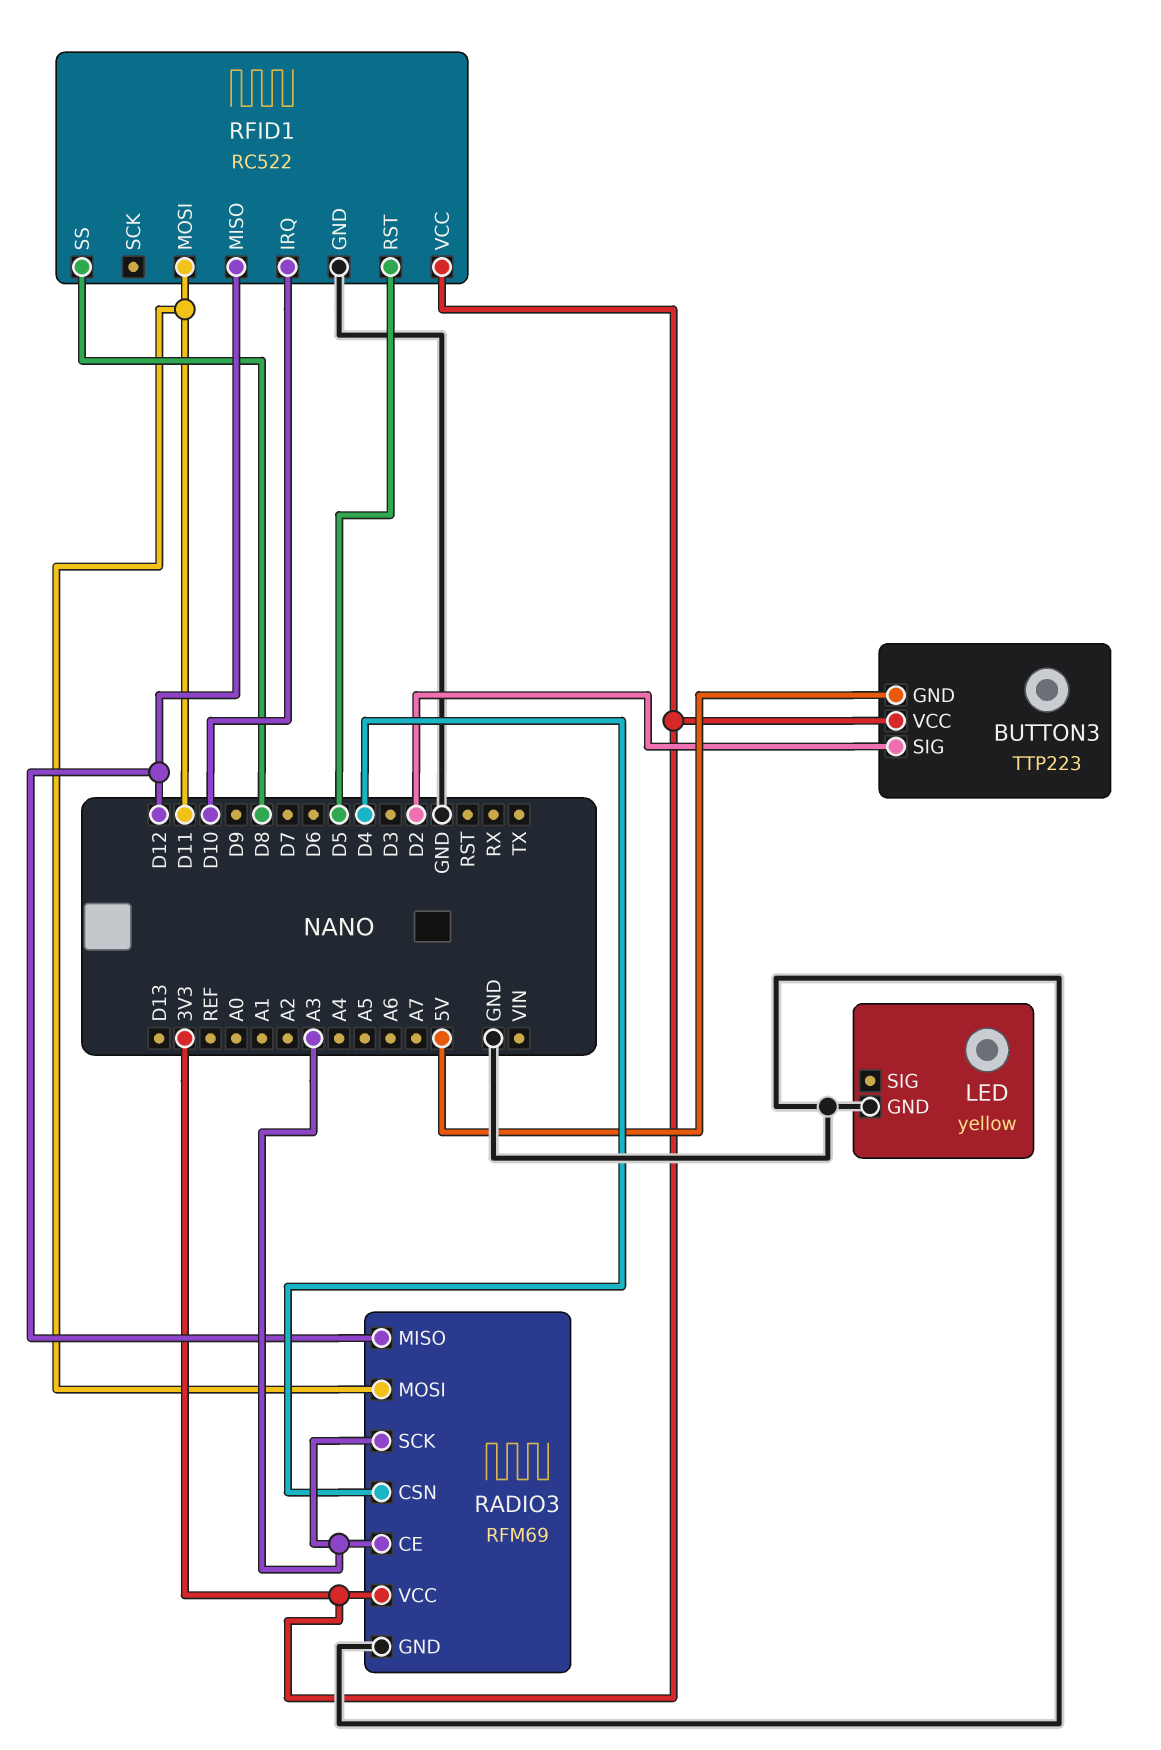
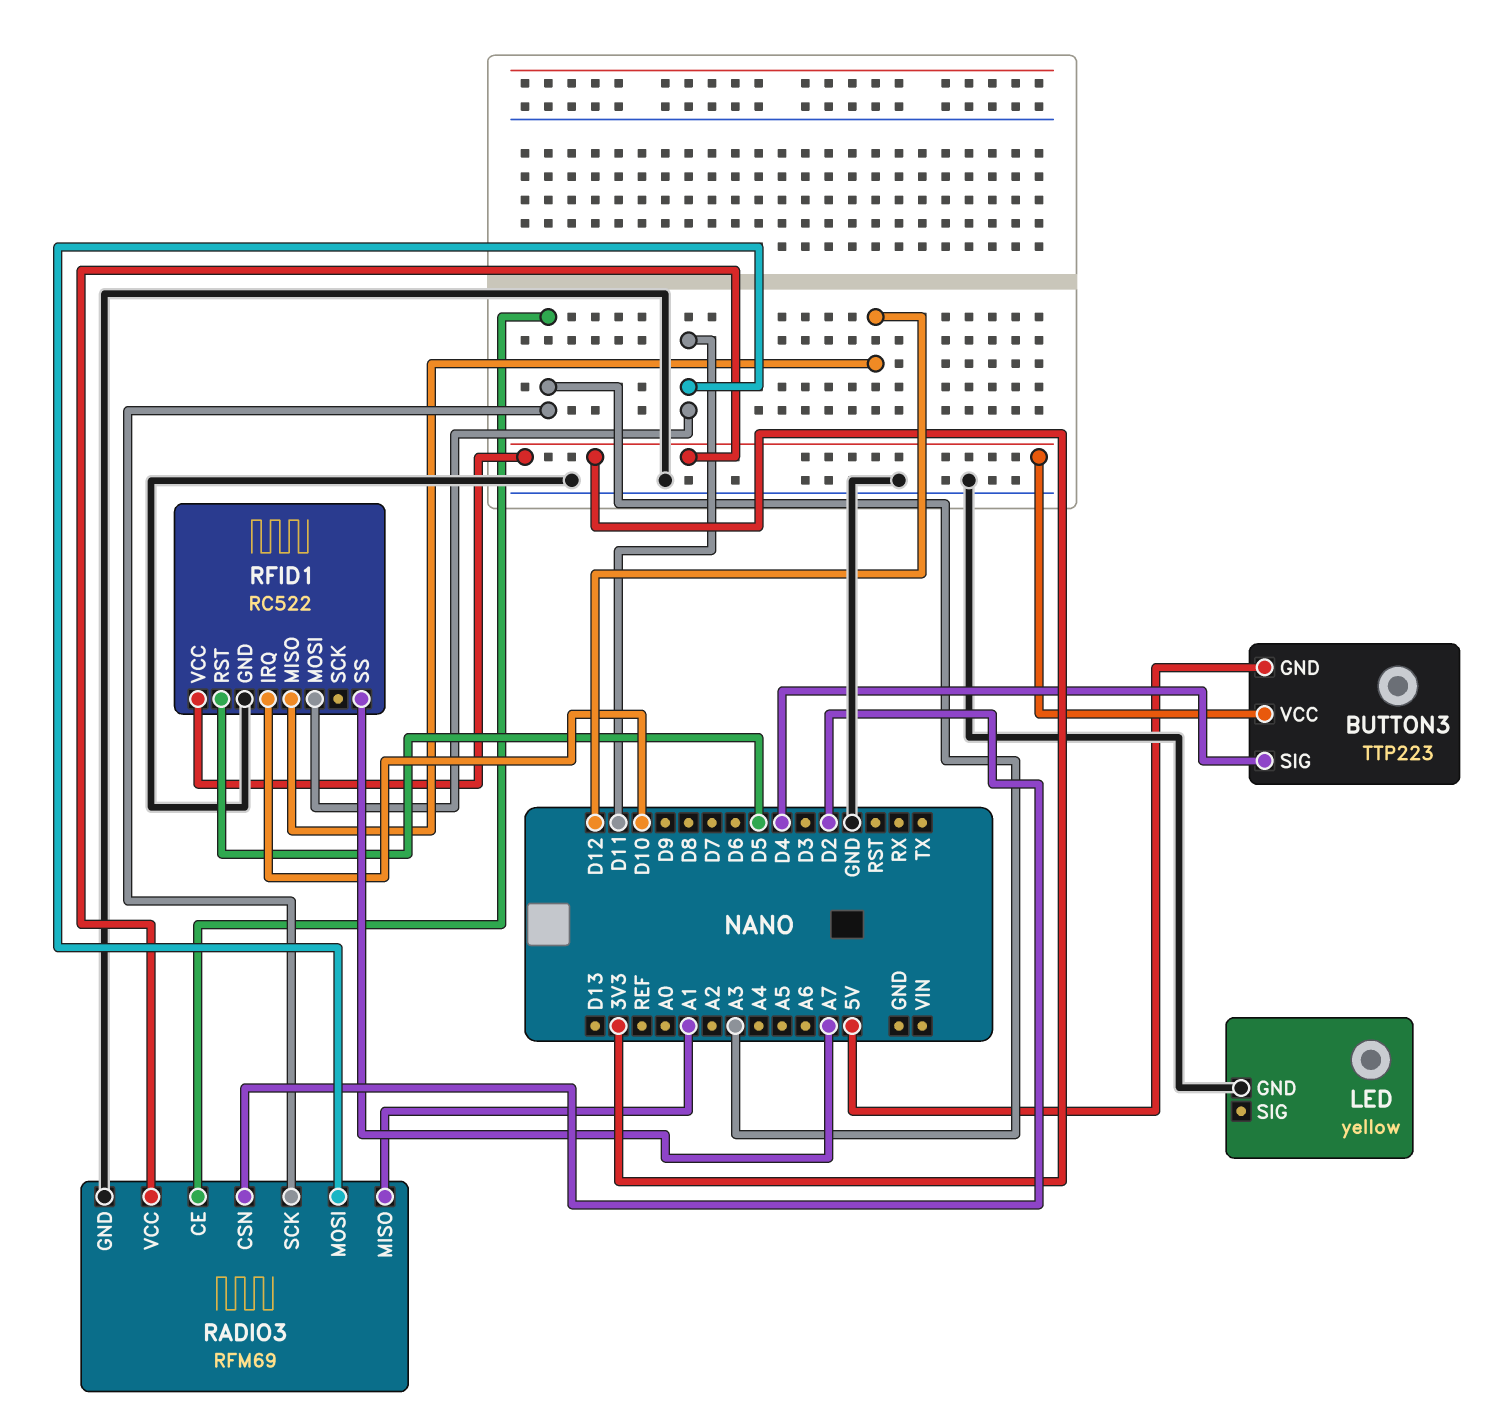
BUTTON3 pin SIG: D2 -> D4
RADIO3 pin CSN: D4 -> D2
RADIO3 pin MISO: D12 -> A1
RFID1 pin SS: D8 -> A7

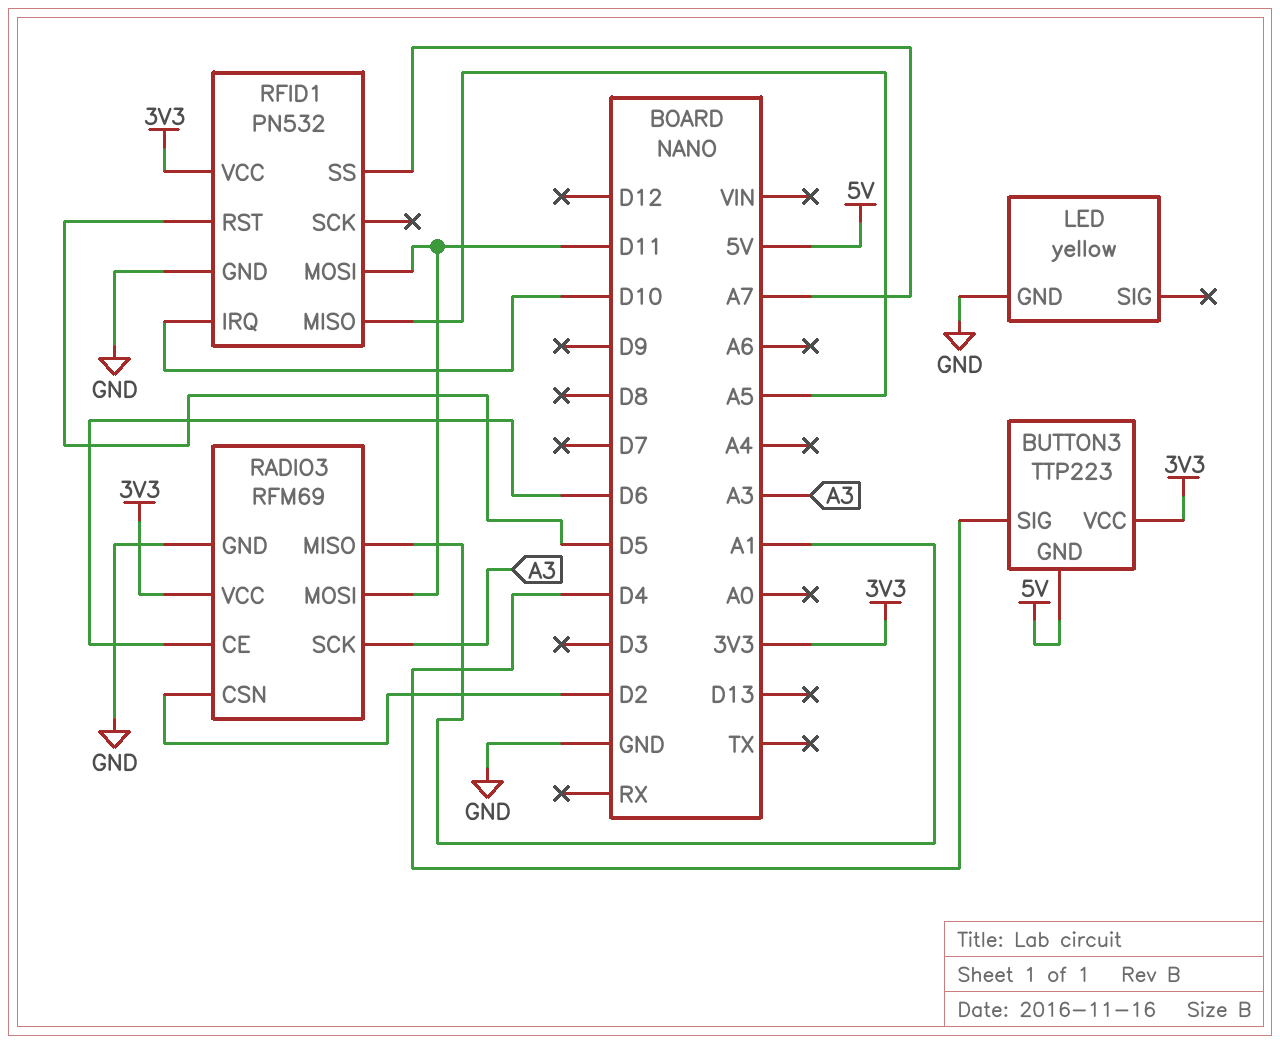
RADIO3 pin CE: A3 -> D6
RFID1: RC522 -> PN532
RFID1 pin MISO: D12 -> A5

